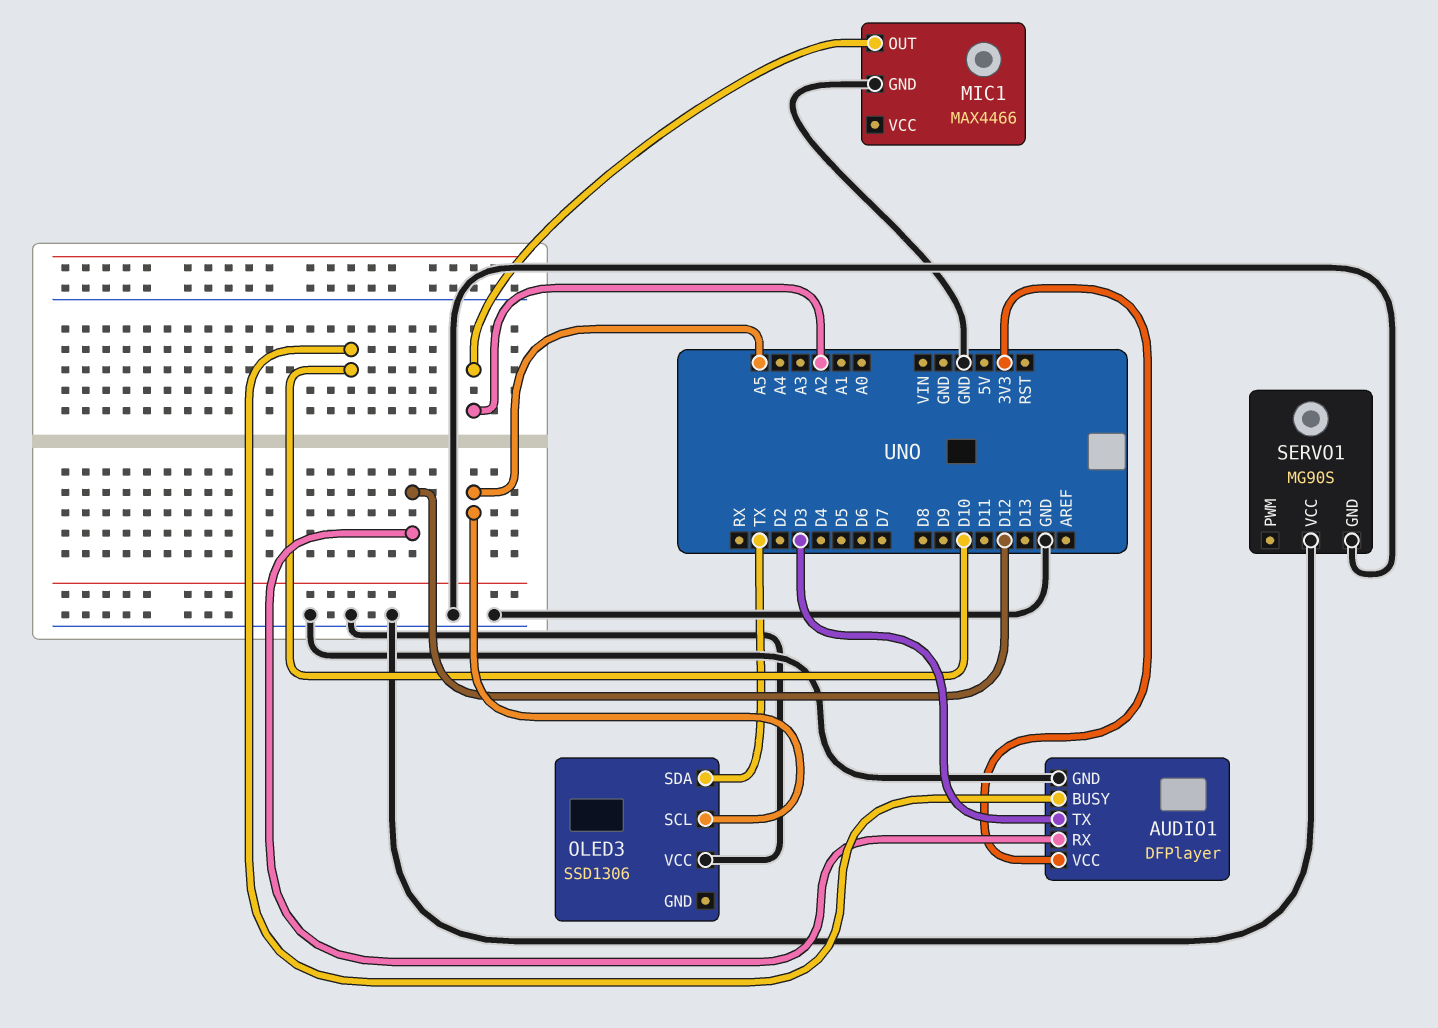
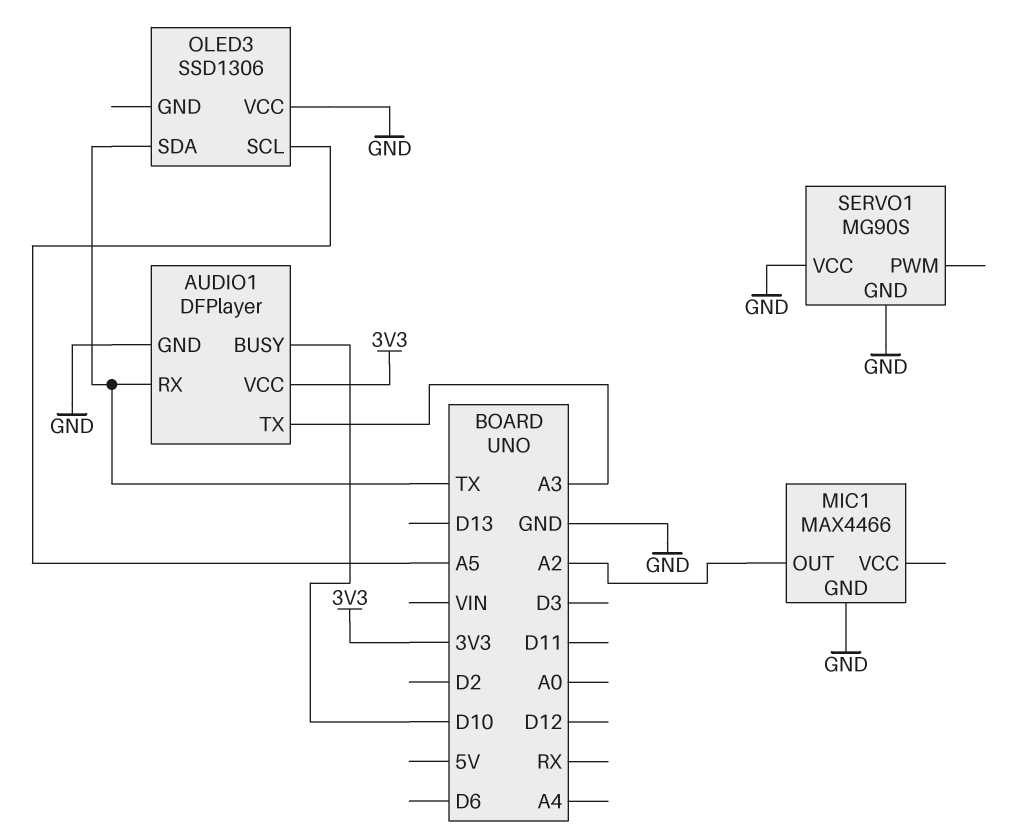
AUDIO1 pin RX: D12 -> TX
AUDIO1 pin TX: D3 -> A3

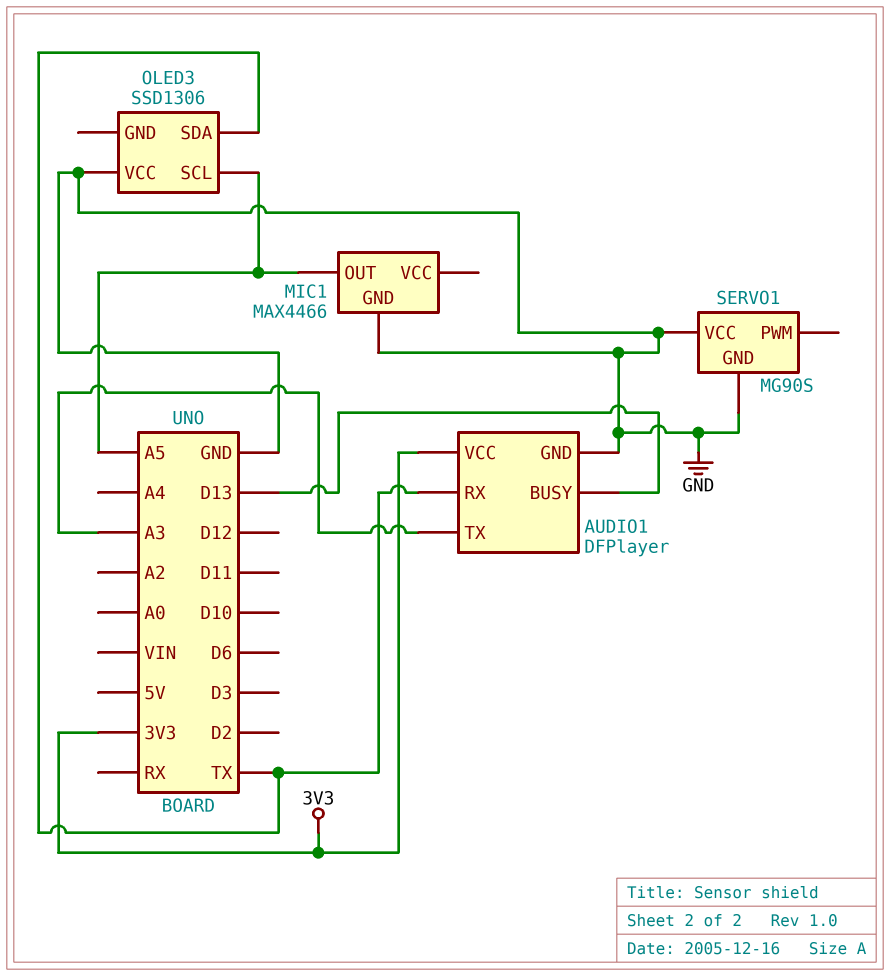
AUDIO1 pin BUSY: D10 -> D13
MIC1 pin OUT: A2 -> A5

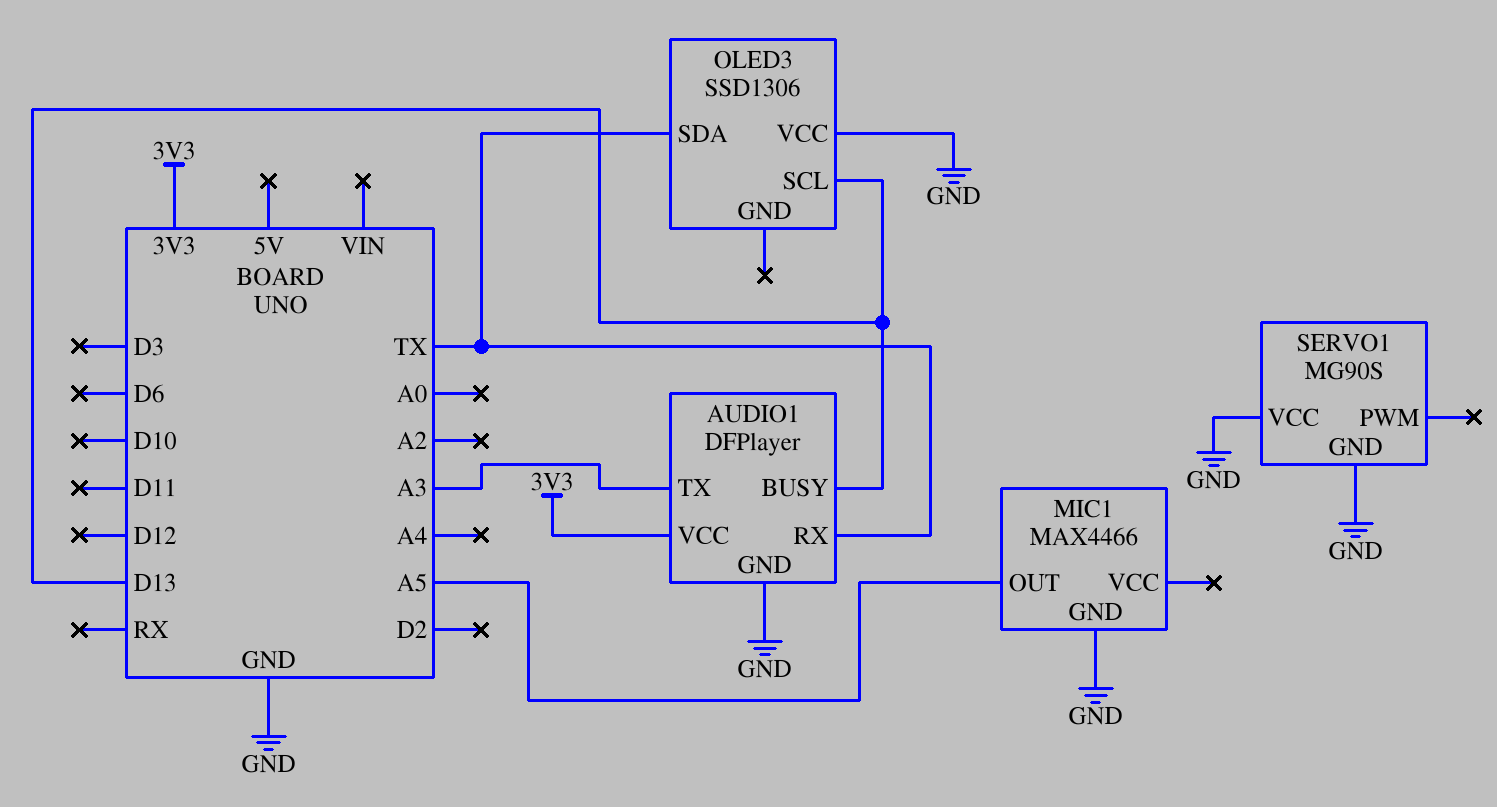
OLED3 pin SCL: A5 -> D13

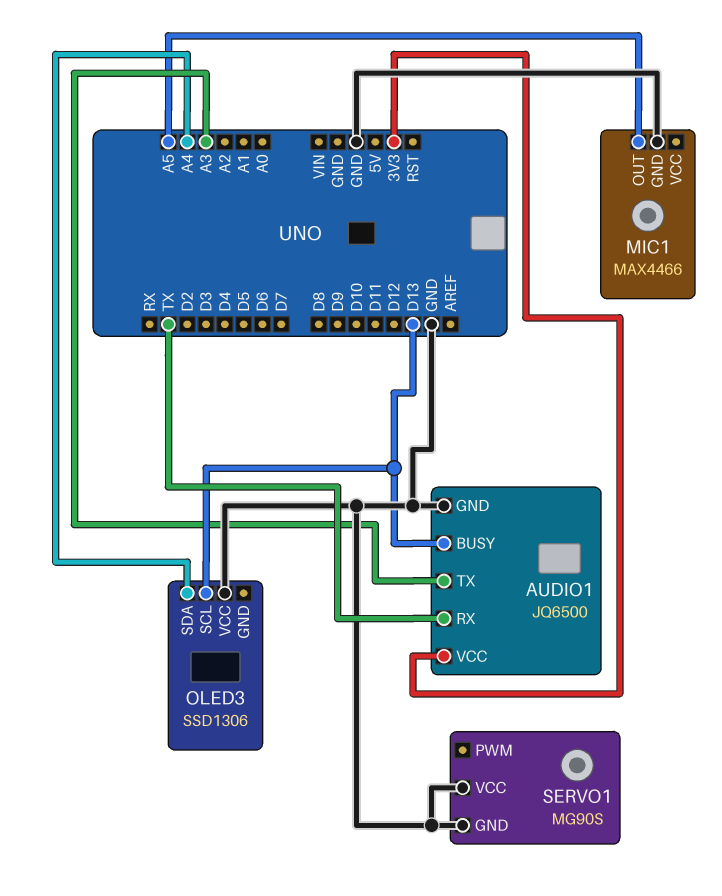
AUDIO1: DFPlayer -> JQ6500
OLED3 pin SDA: TX -> A4

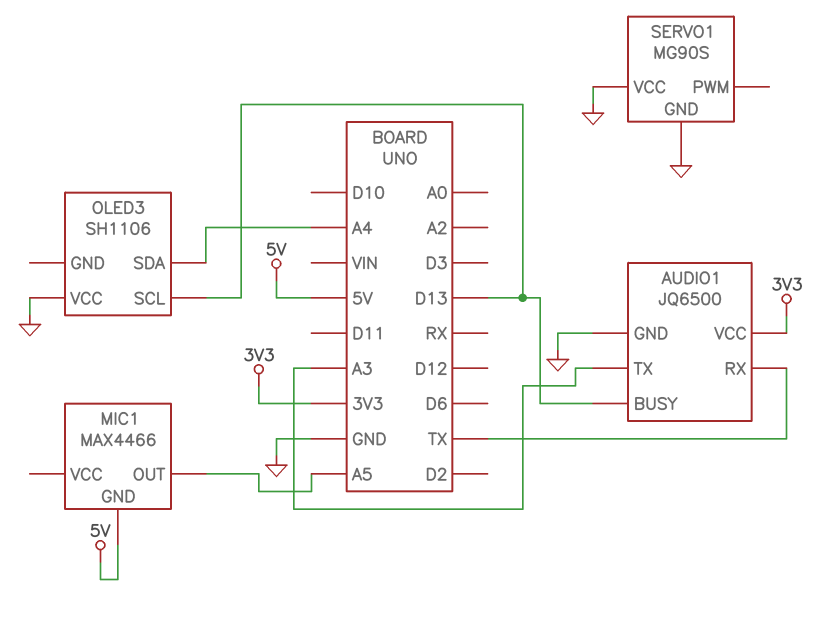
MIC1 pin GND: GND -> 5V
OLED3: SSD1306 -> SH1106

